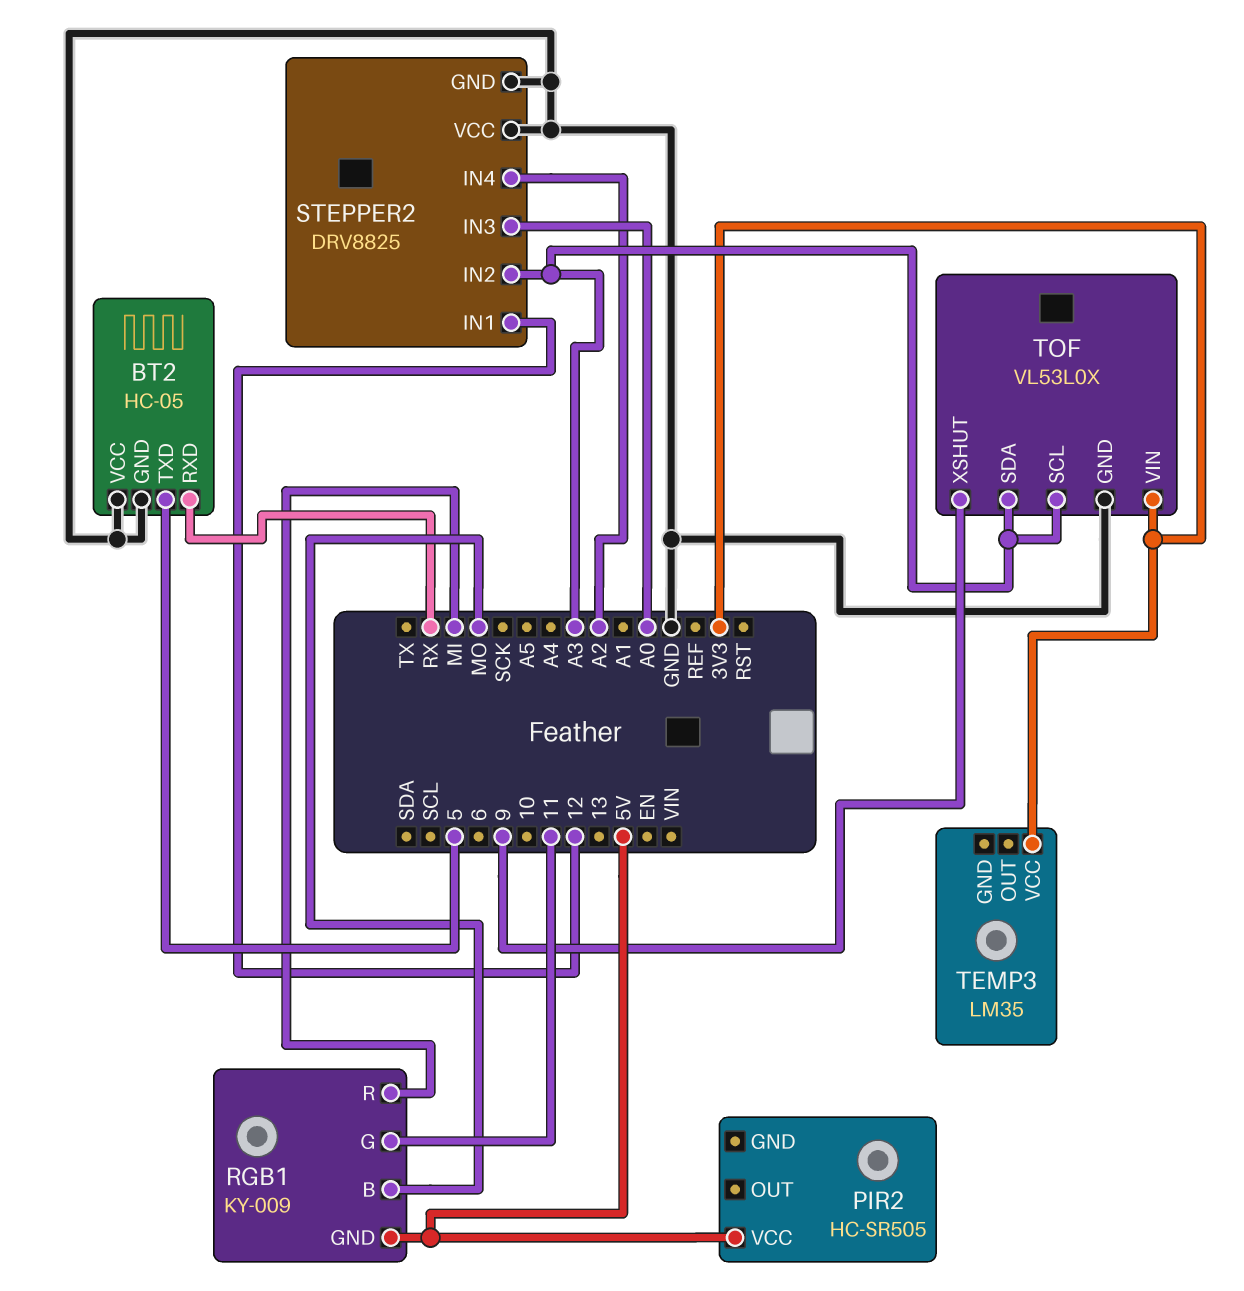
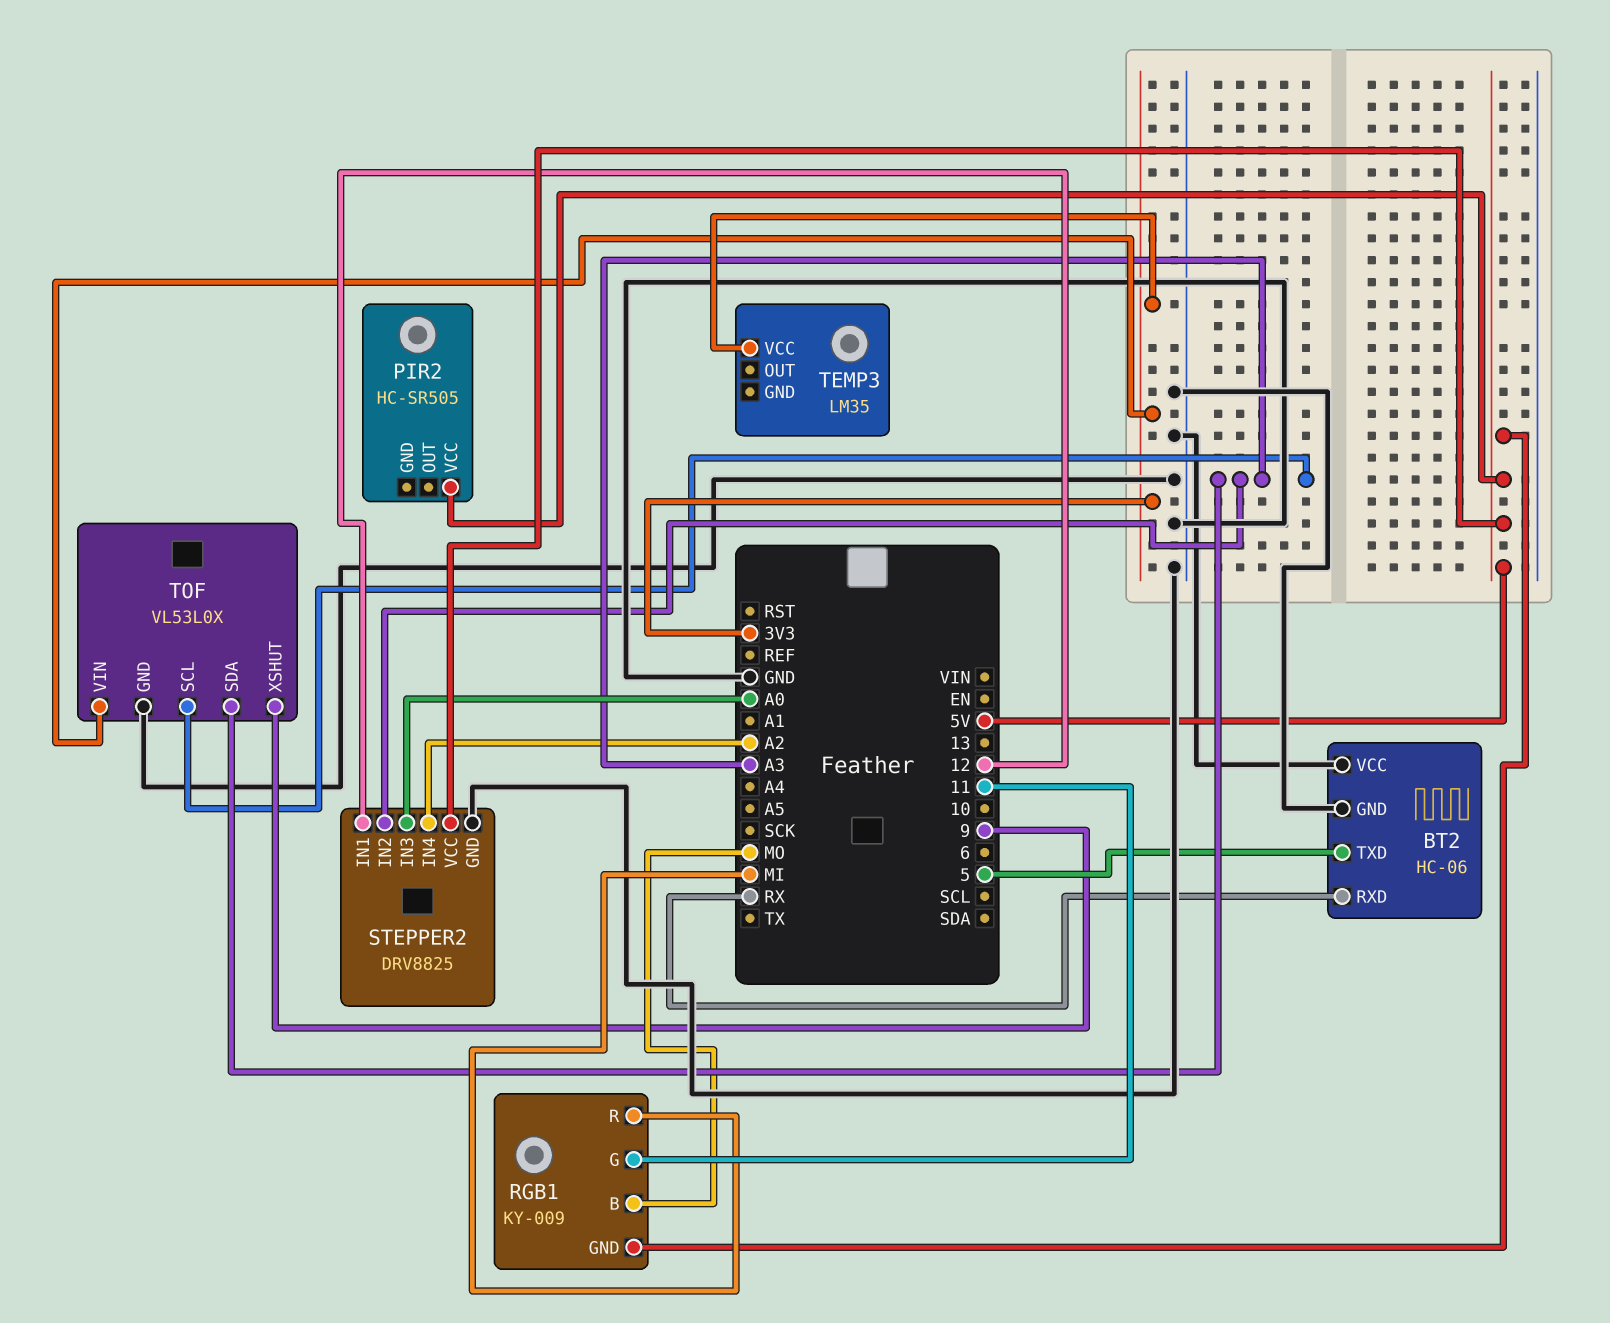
BT2: HC-05 -> HC-06
STEPPER2 pin VCC: GND -> 5V

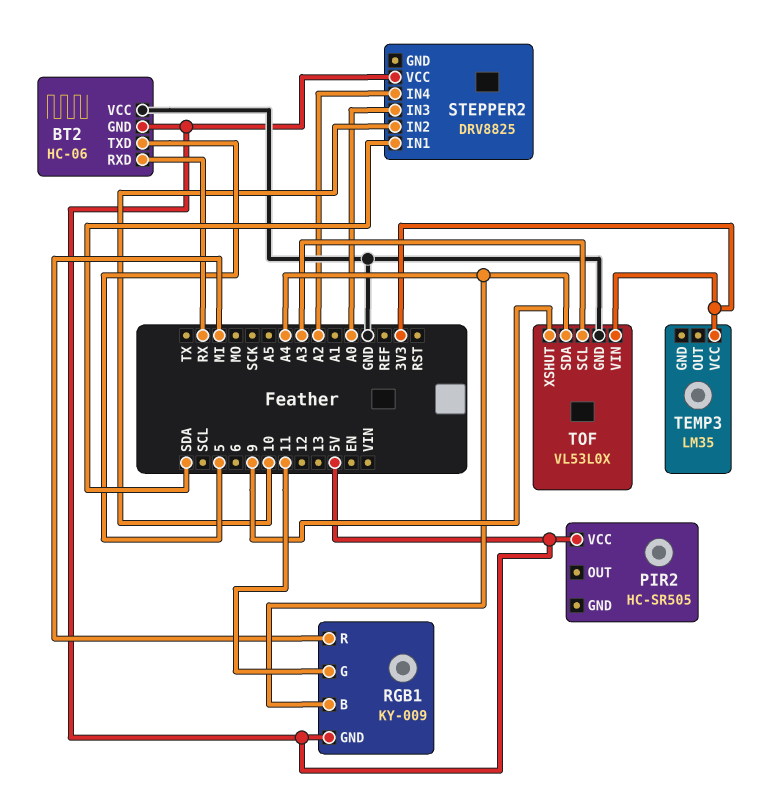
BT2 pin GND: GND -> 5V
RGB1 pin B: MO -> A4
STEPPER2 pin GND: GND -> none
STEPPER2 pin IN1: 12 -> SDA
STEPPER2 pin IN2: A3 -> 10
TOF pin SDA: A3 -> A4

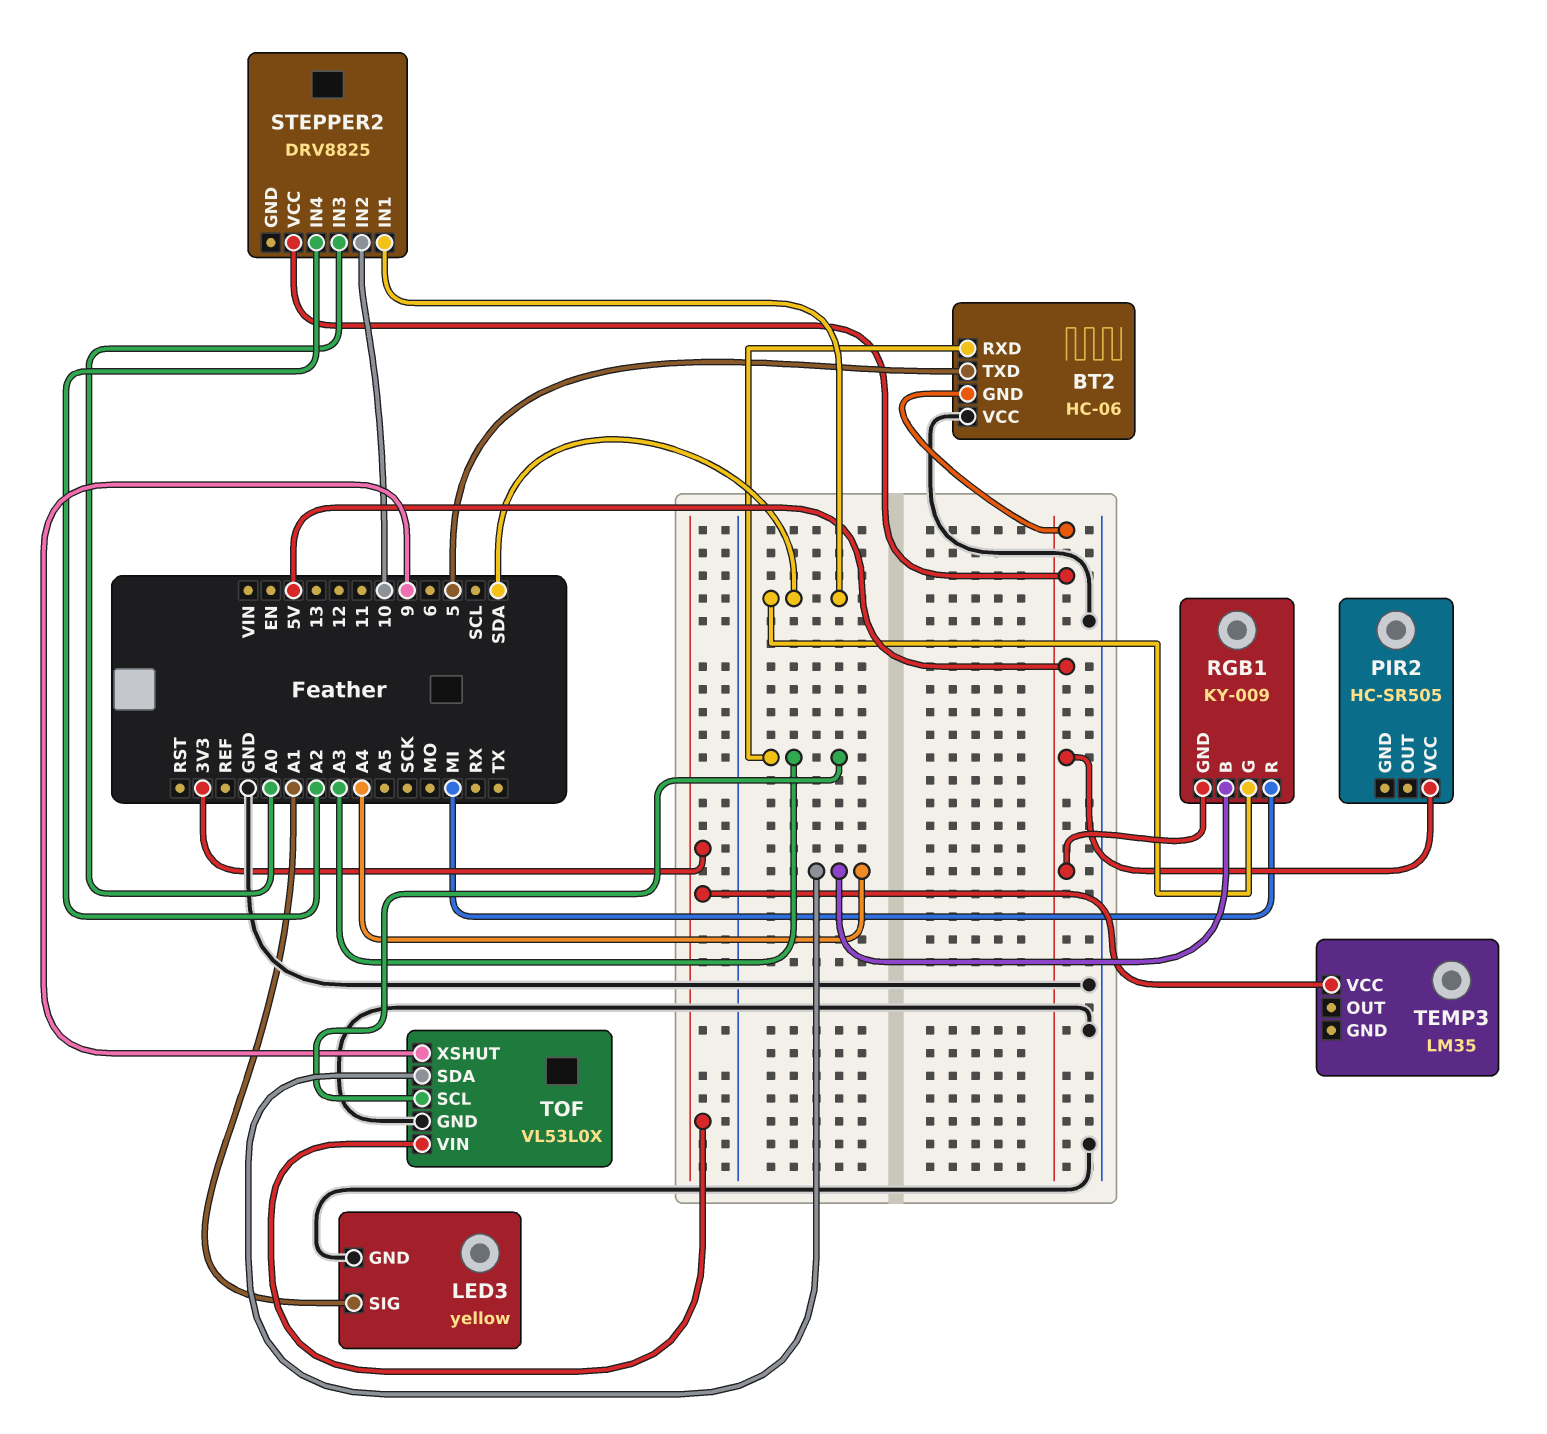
BT2 pin RXD: RX -> A3
LED3: none -> yellow
LED3 pin GND: none -> GND
LED3 pin SIG: none -> A1
RGB1 pin G: 11 -> SDA

